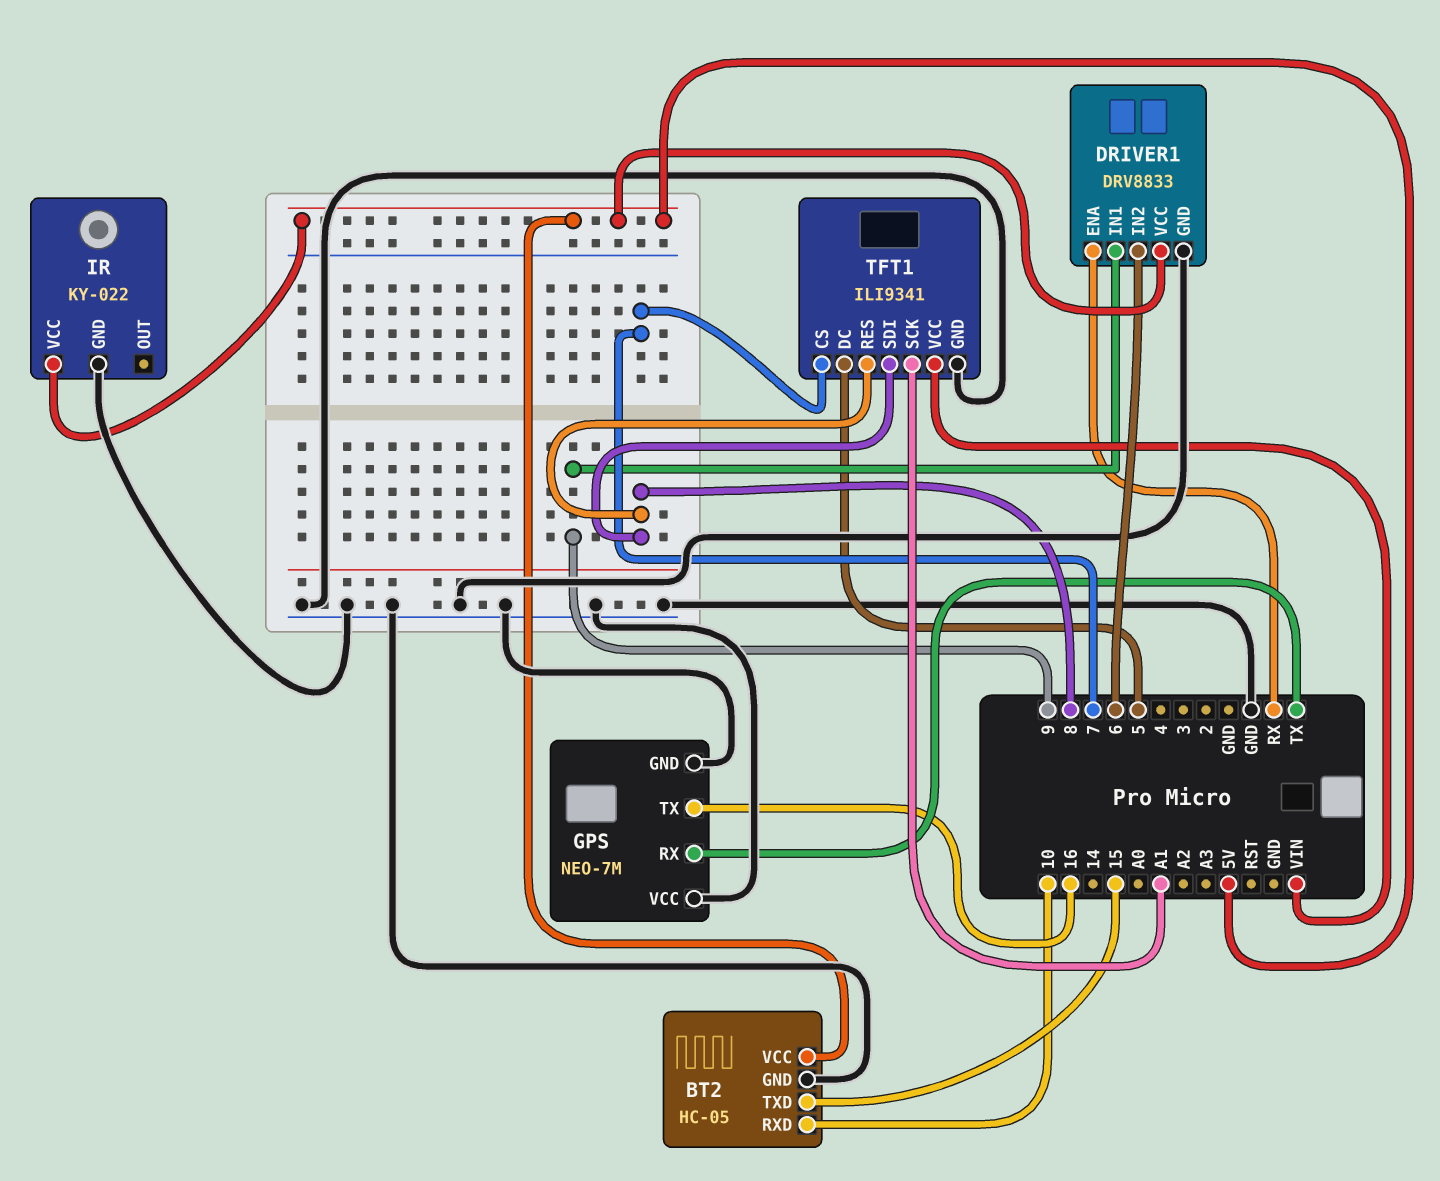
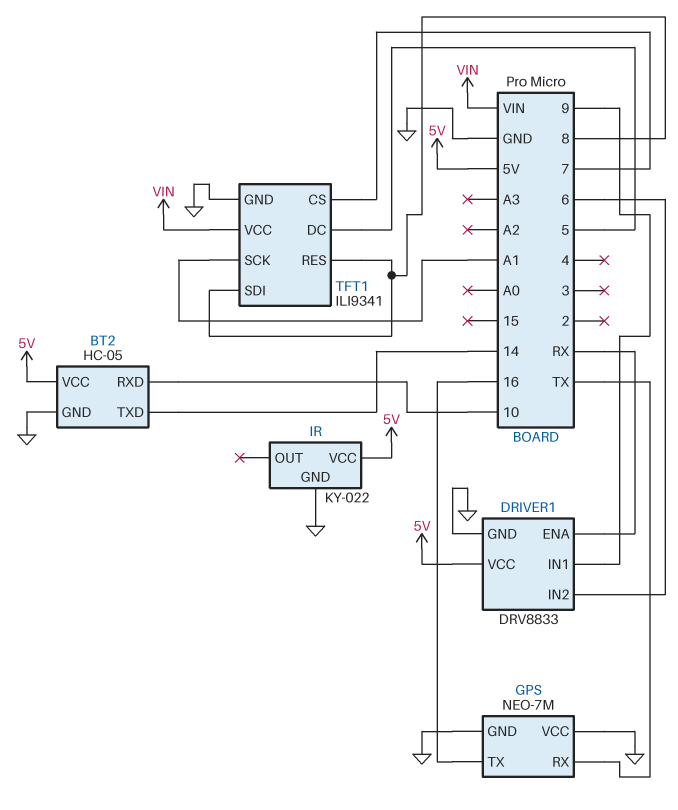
BT2 pin TXD: 15 -> 14

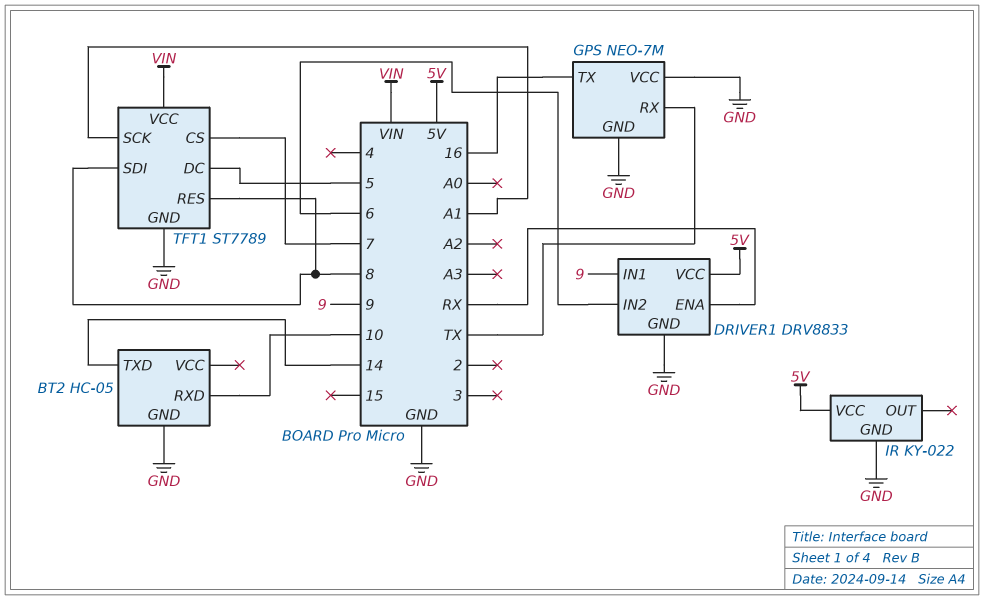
BT2 pin VCC: 5V -> none
TFT1: ILI9341 -> ST7789

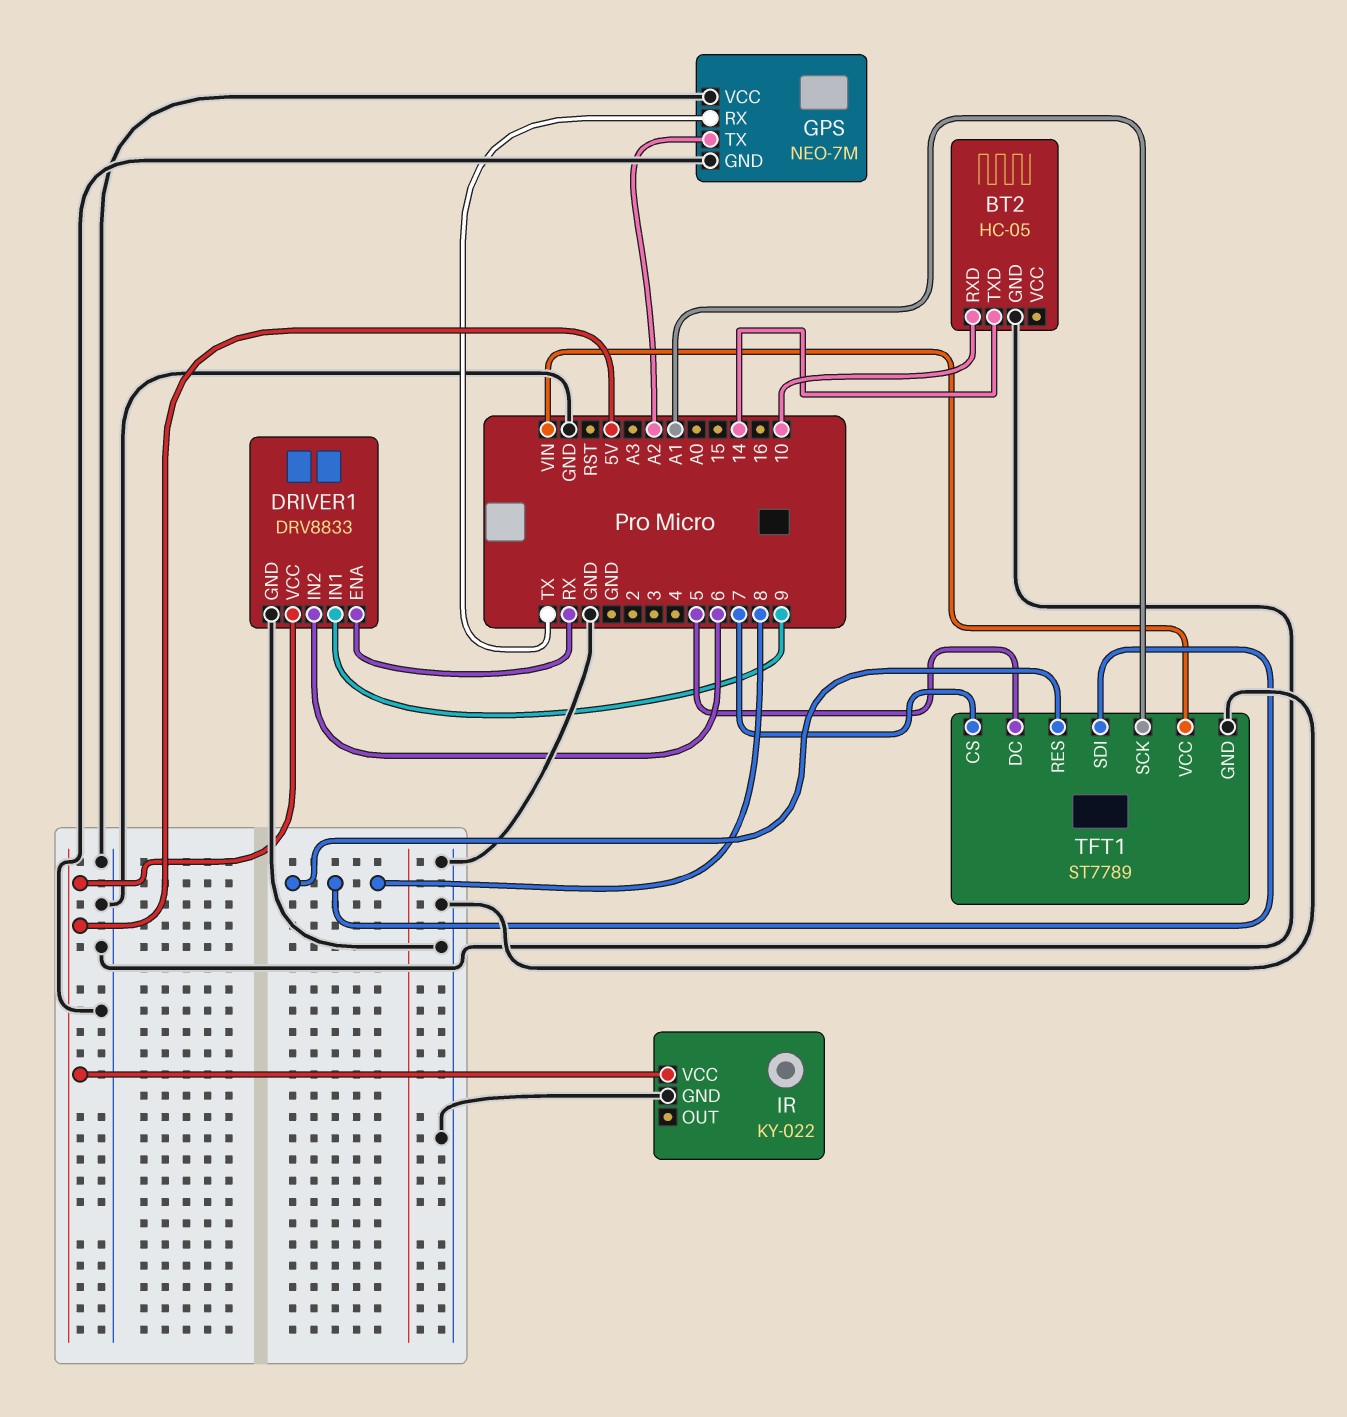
GPS pin TX: 16 -> A2

